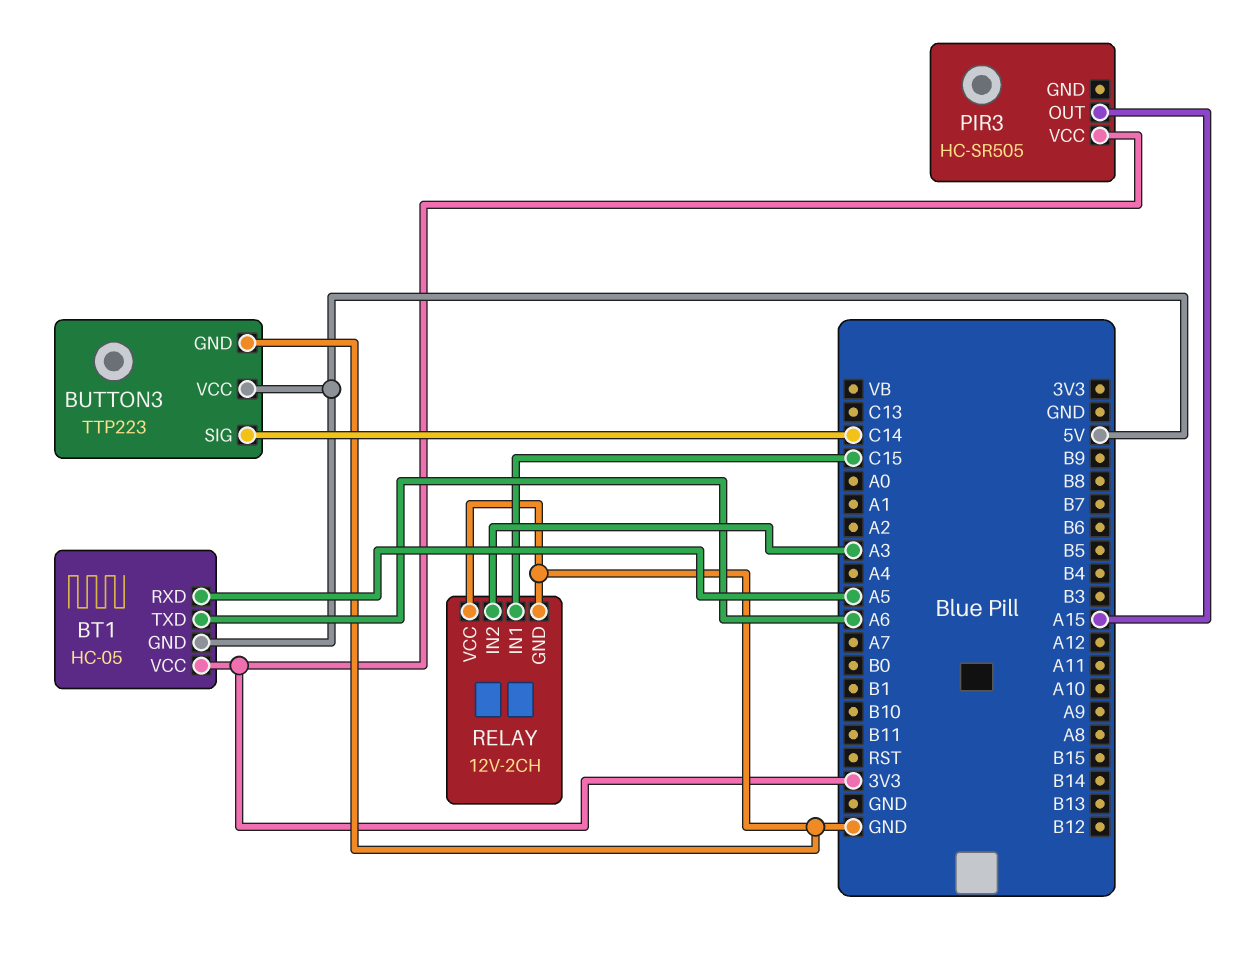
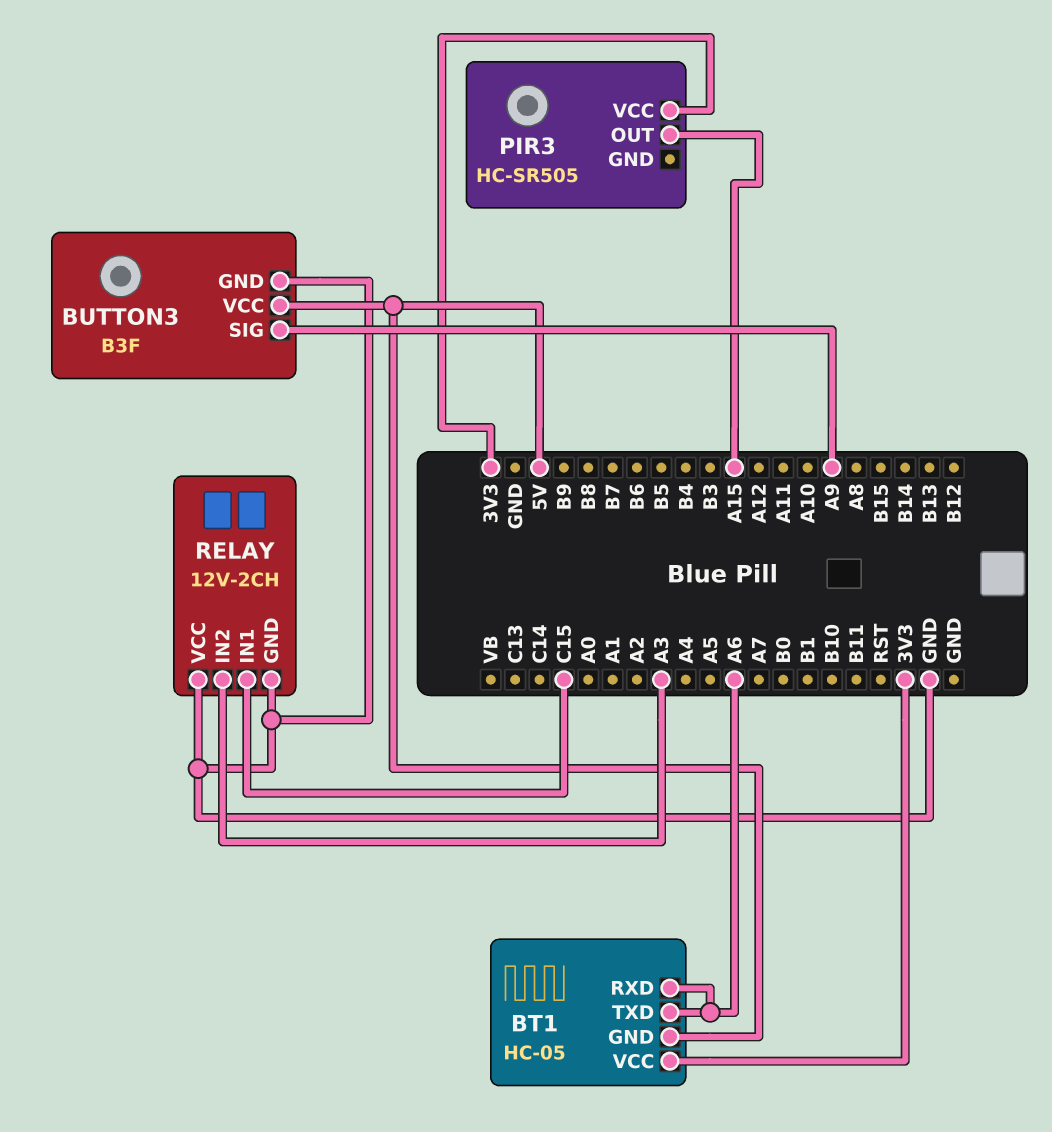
BT1 pin RXD: A5 -> A6
BUTTON3: TTP223 -> B3F
BUTTON3 pin SIG: C14 -> A9

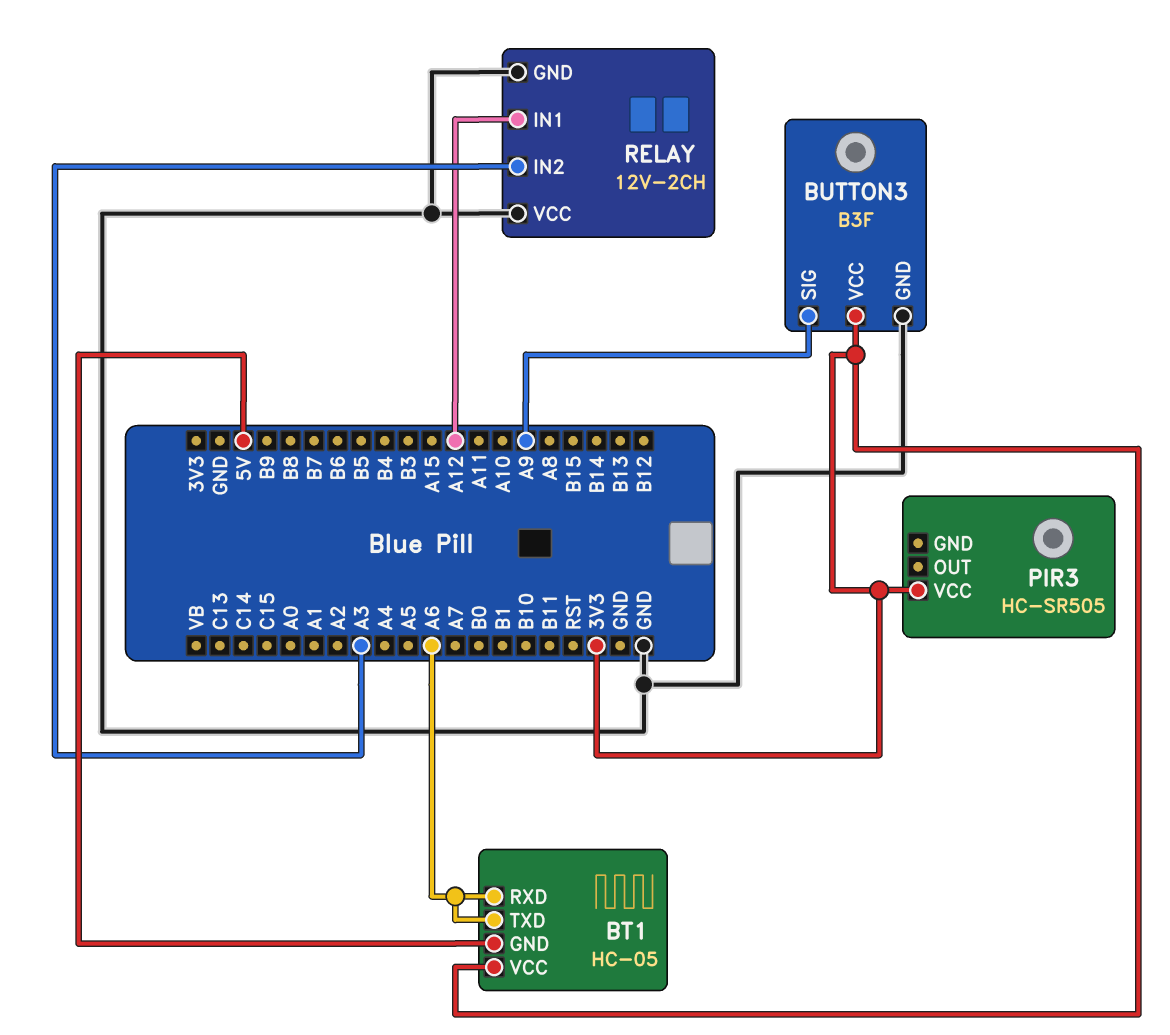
BUTTON3 pin VCC: 5V -> 3V3
PIR3 pin OUT: A15 -> none
RELAY pin IN1: C15 -> A12

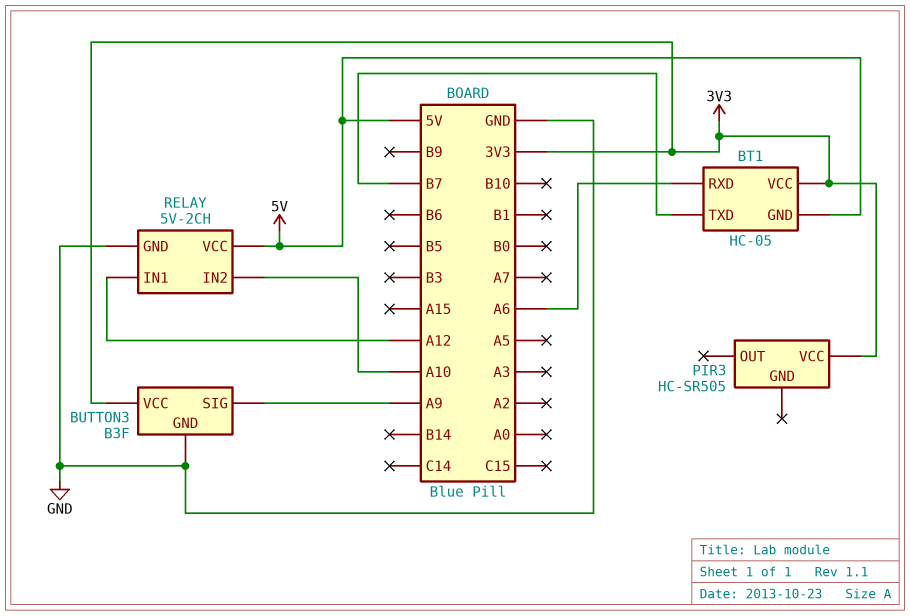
BT1 pin TXD: A6 -> B7
RELAY: 12V-2CH -> 5V-2CH
RELAY pin IN2: A3 -> A10
RELAY pin VCC: GND -> 5V

